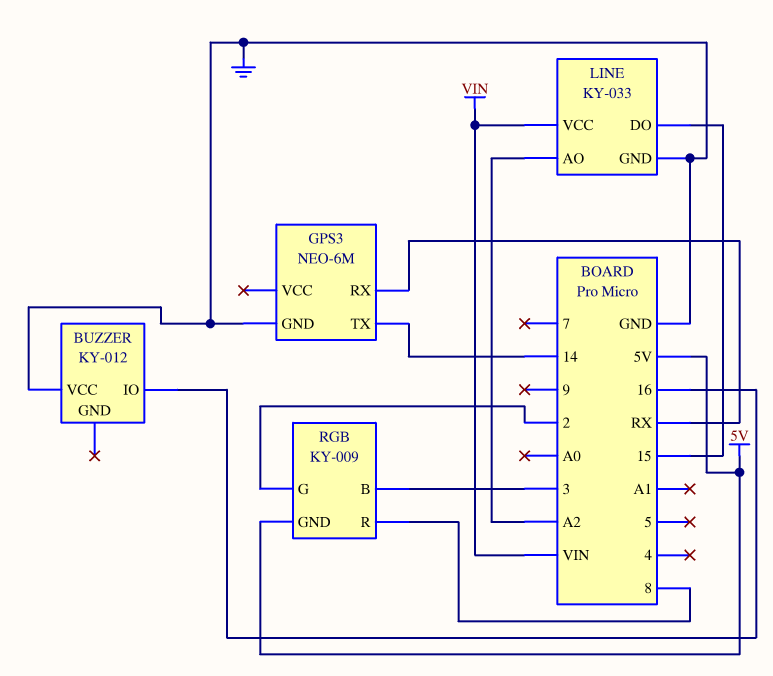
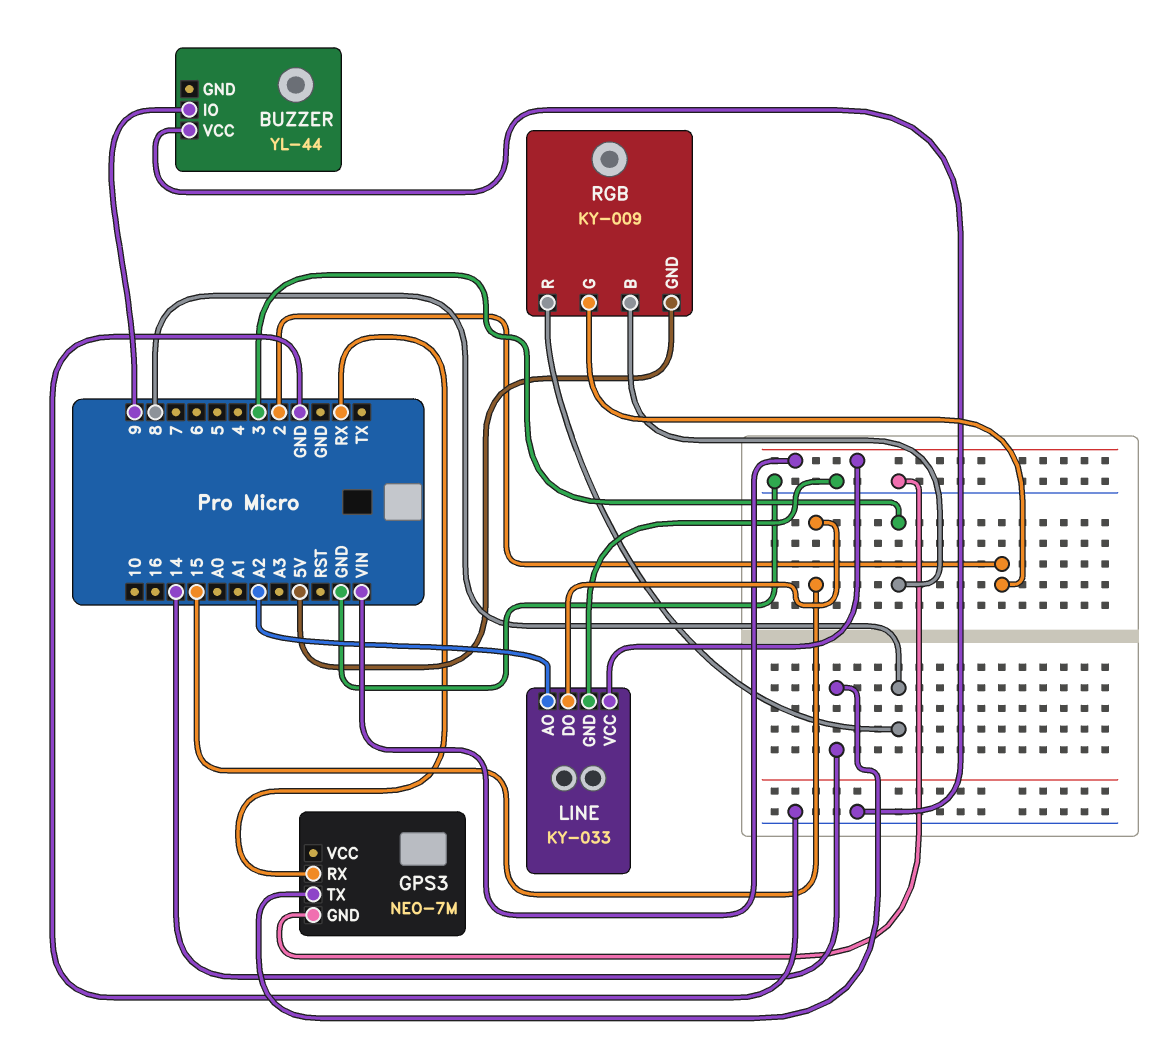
BUZZER: KY-012 -> YL-44
BUZZER pin IO: 16 -> 9
GPS3: NEO-6M -> NEO-7M

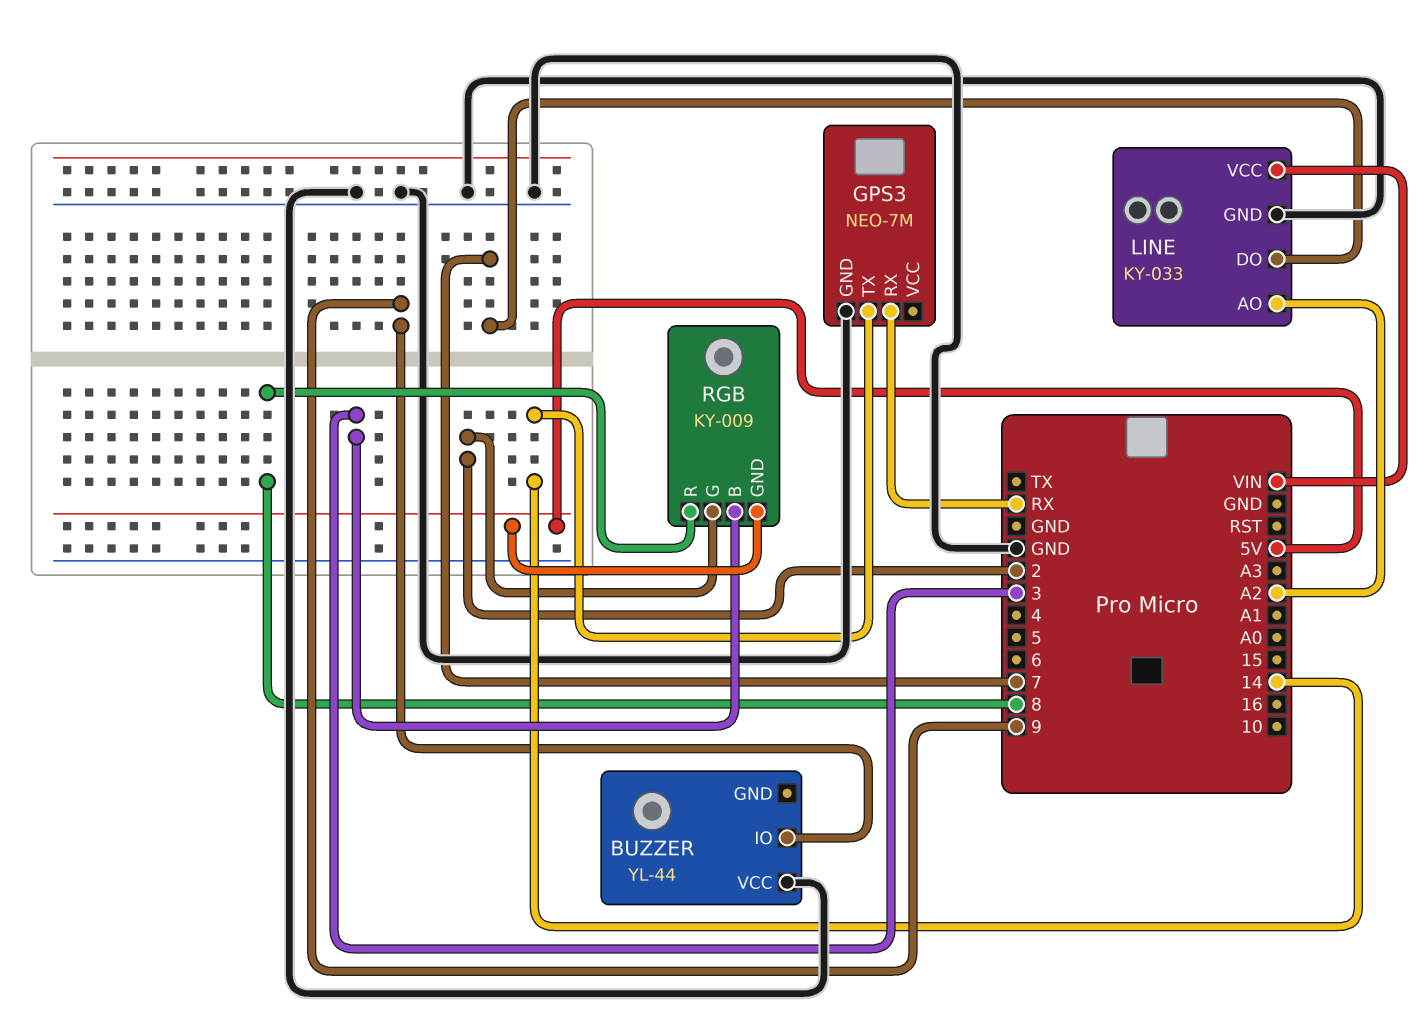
LINE pin DO: 15 -> 7

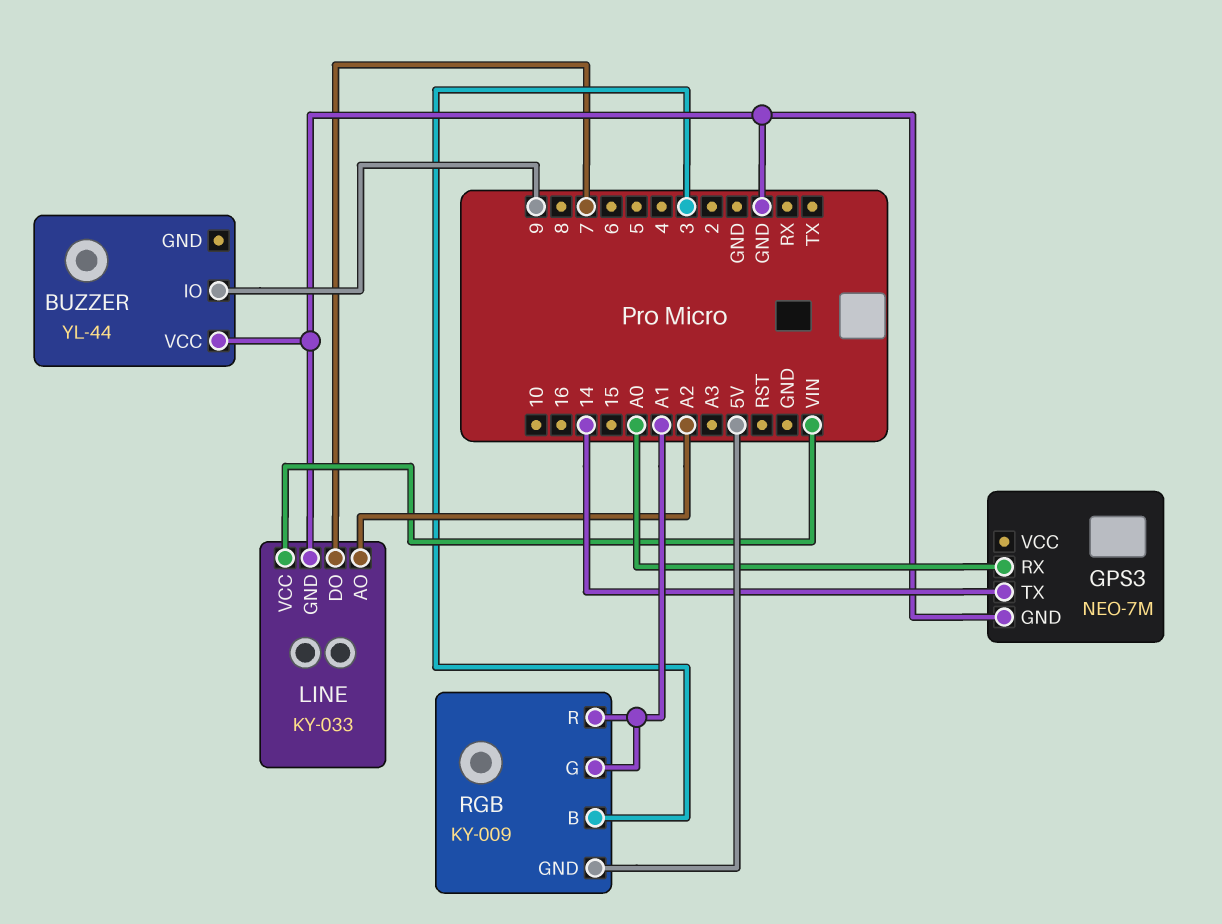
GPS3 pin RX: RX -> A0
RGB pin G: 2 -> A1
RGB pin R: 8 -> A1

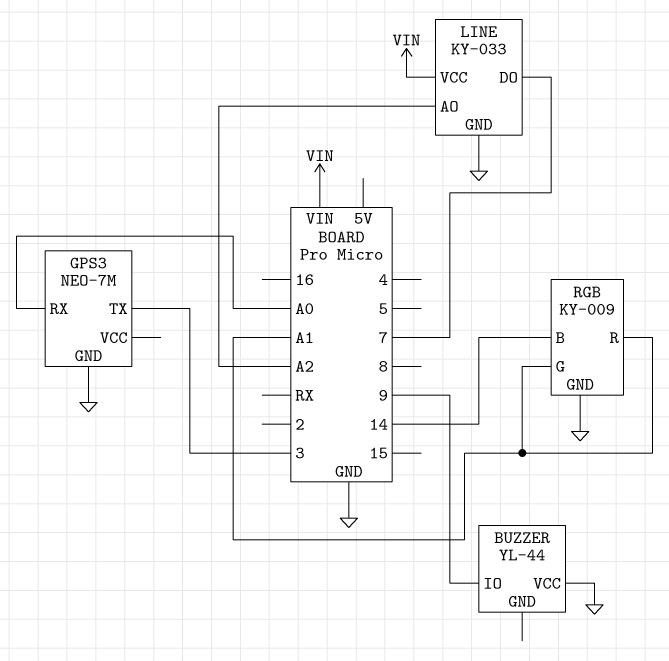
GPS3 pin TX: 14 -> 3
RGB pin B: 3 -> 14
RGB pin GND: 5V -> GND

